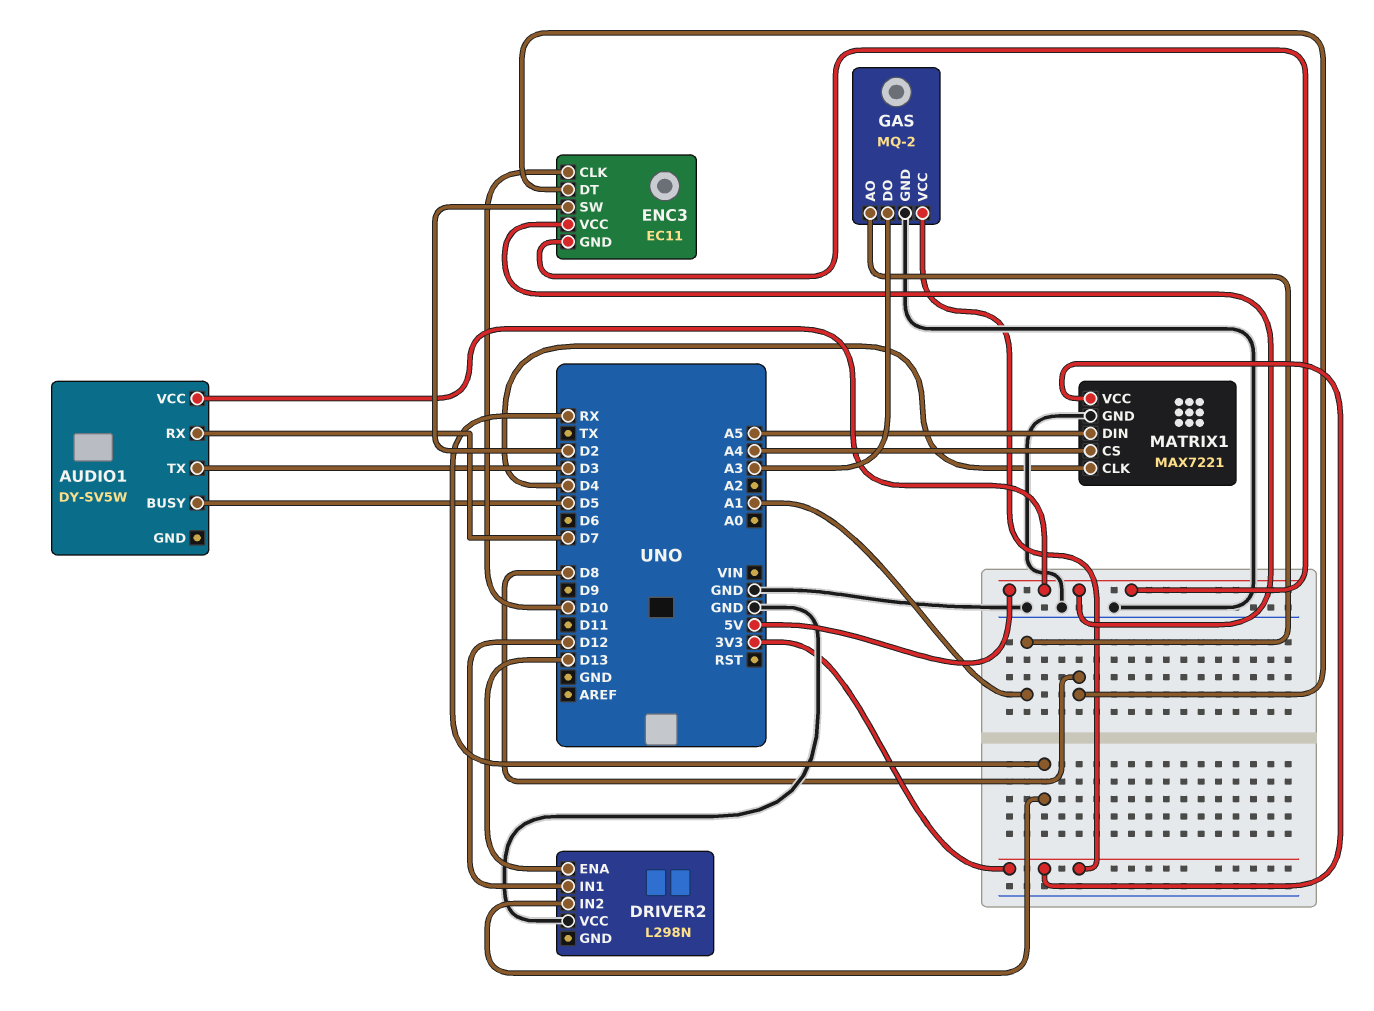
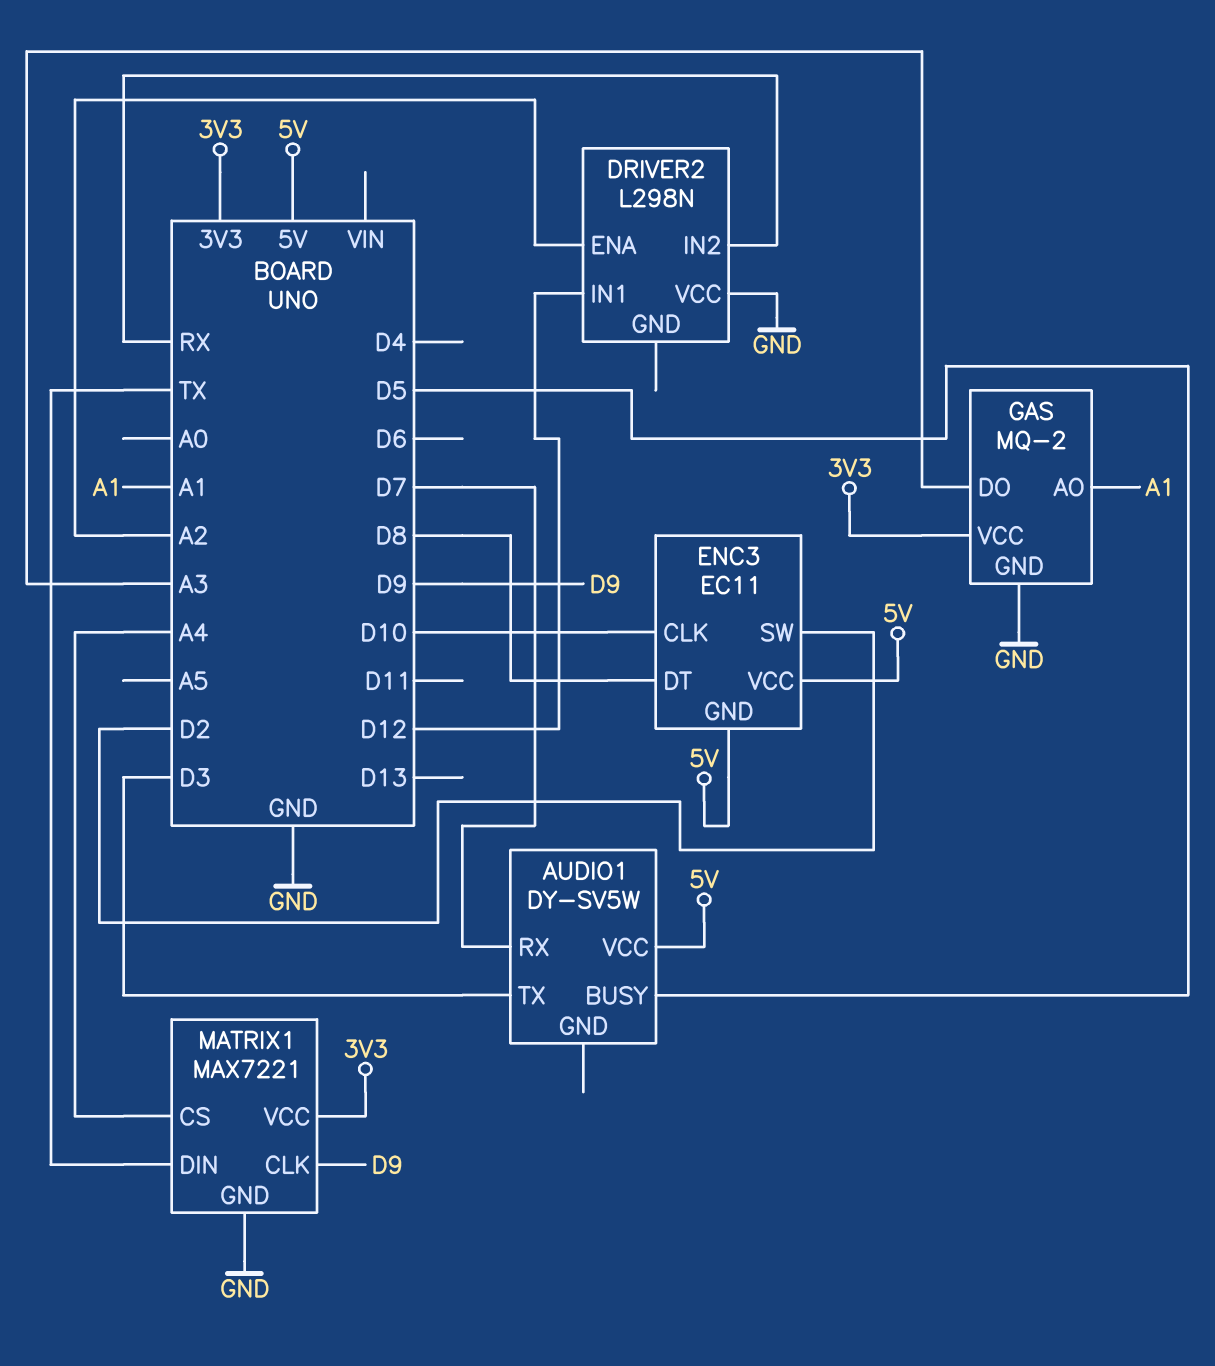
DRIVER2 pin ENA: D13 -> A2
MATRIX1 pin CLK: D4 -> D9
MATRIX1 pin DIN: A5 -> TX

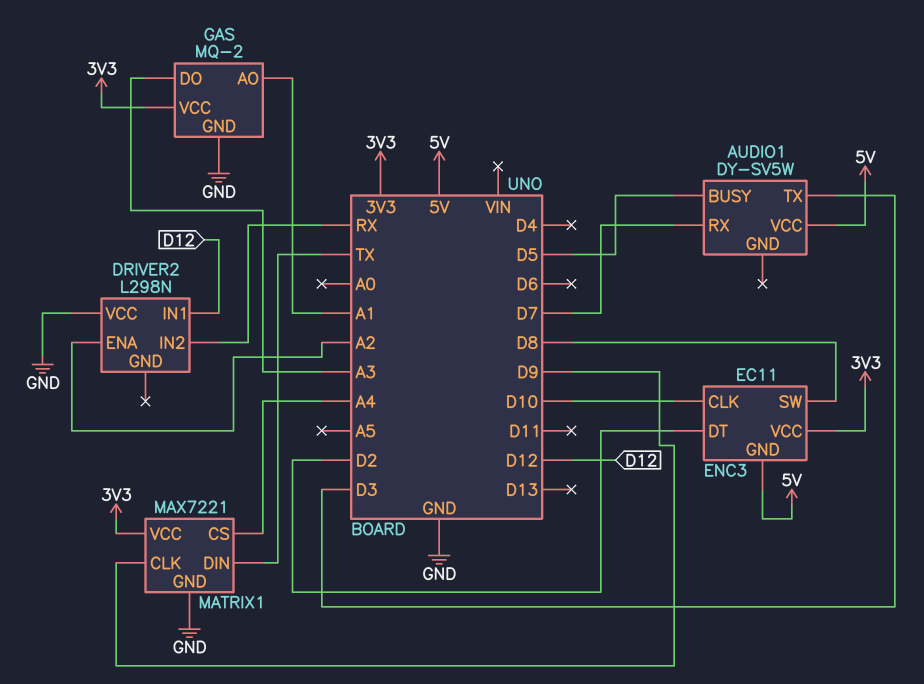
ENC3 pin DT: D8 -> D2
ENC3 pin SW: D2 -> D8
ENC3 pin VCC: 5V -> 3V3

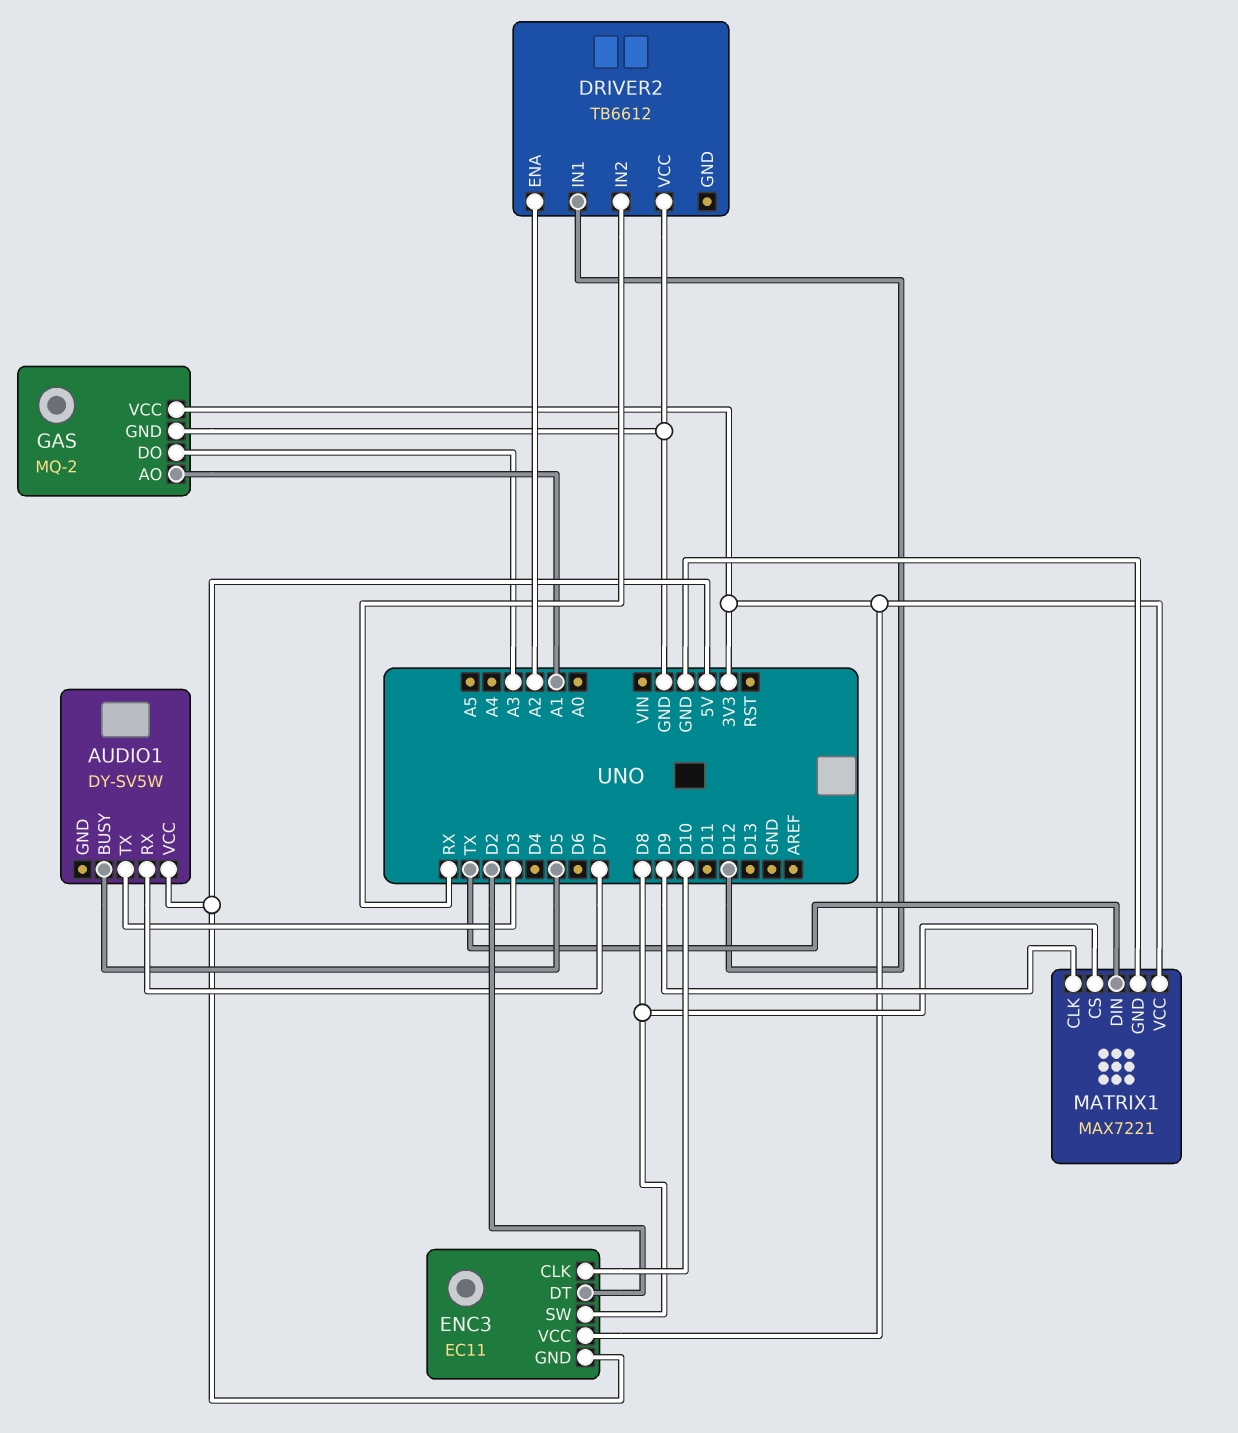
DRIVER2: L298N -> TB6612
MATRIX1 pin CS: A4 -> D8

